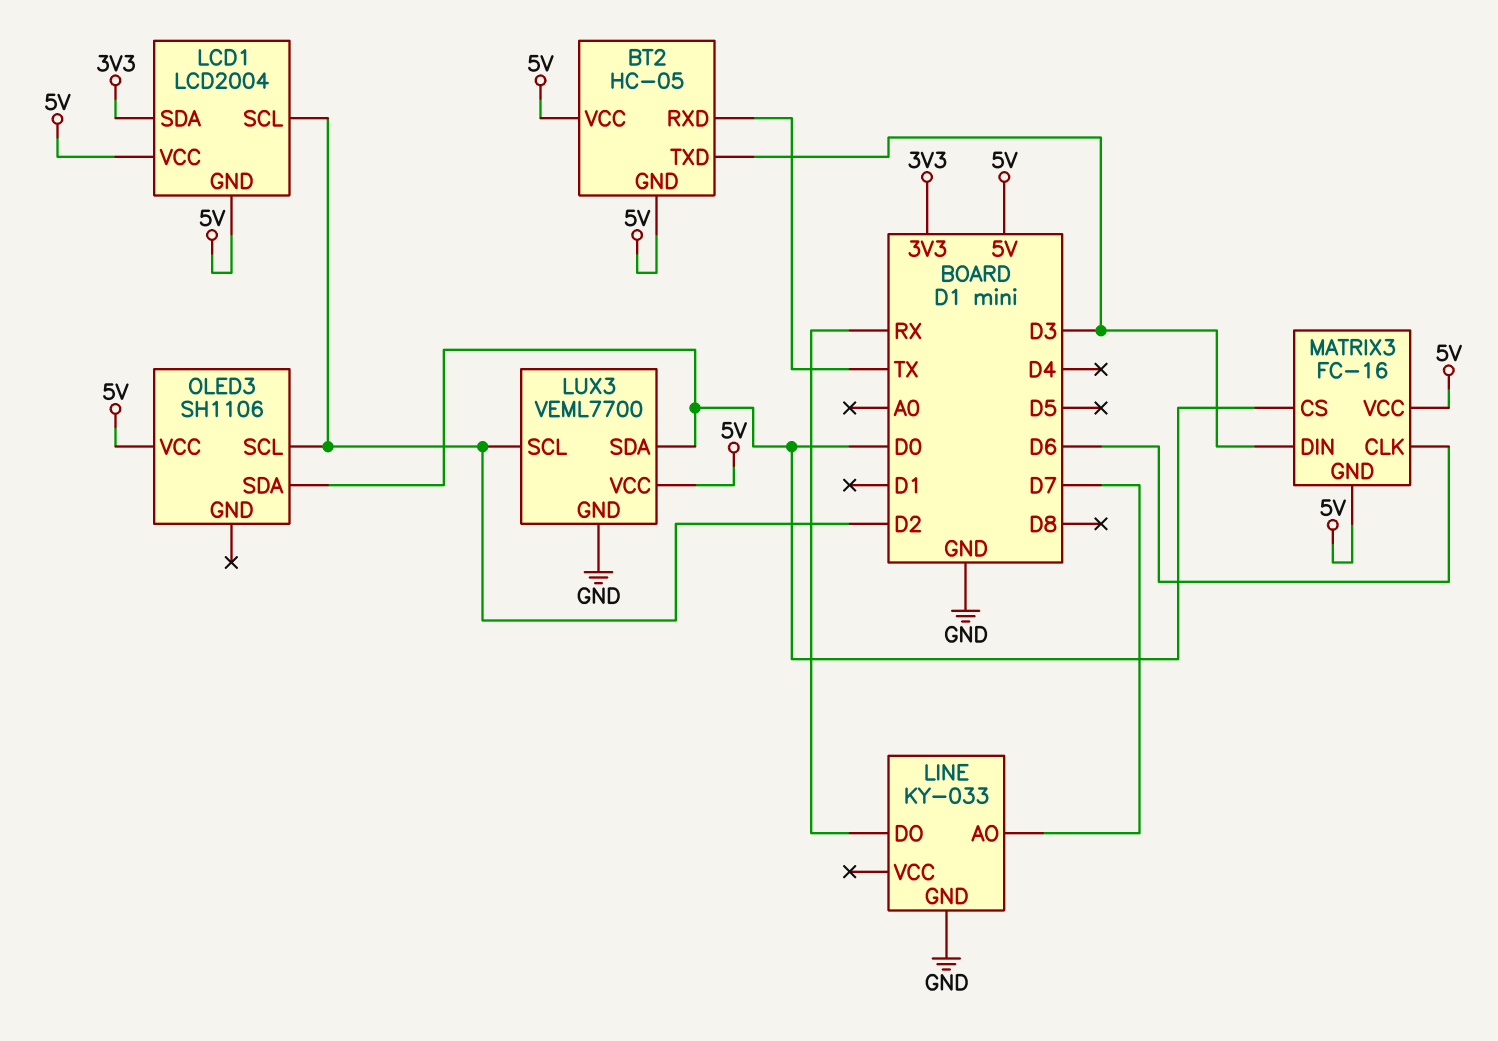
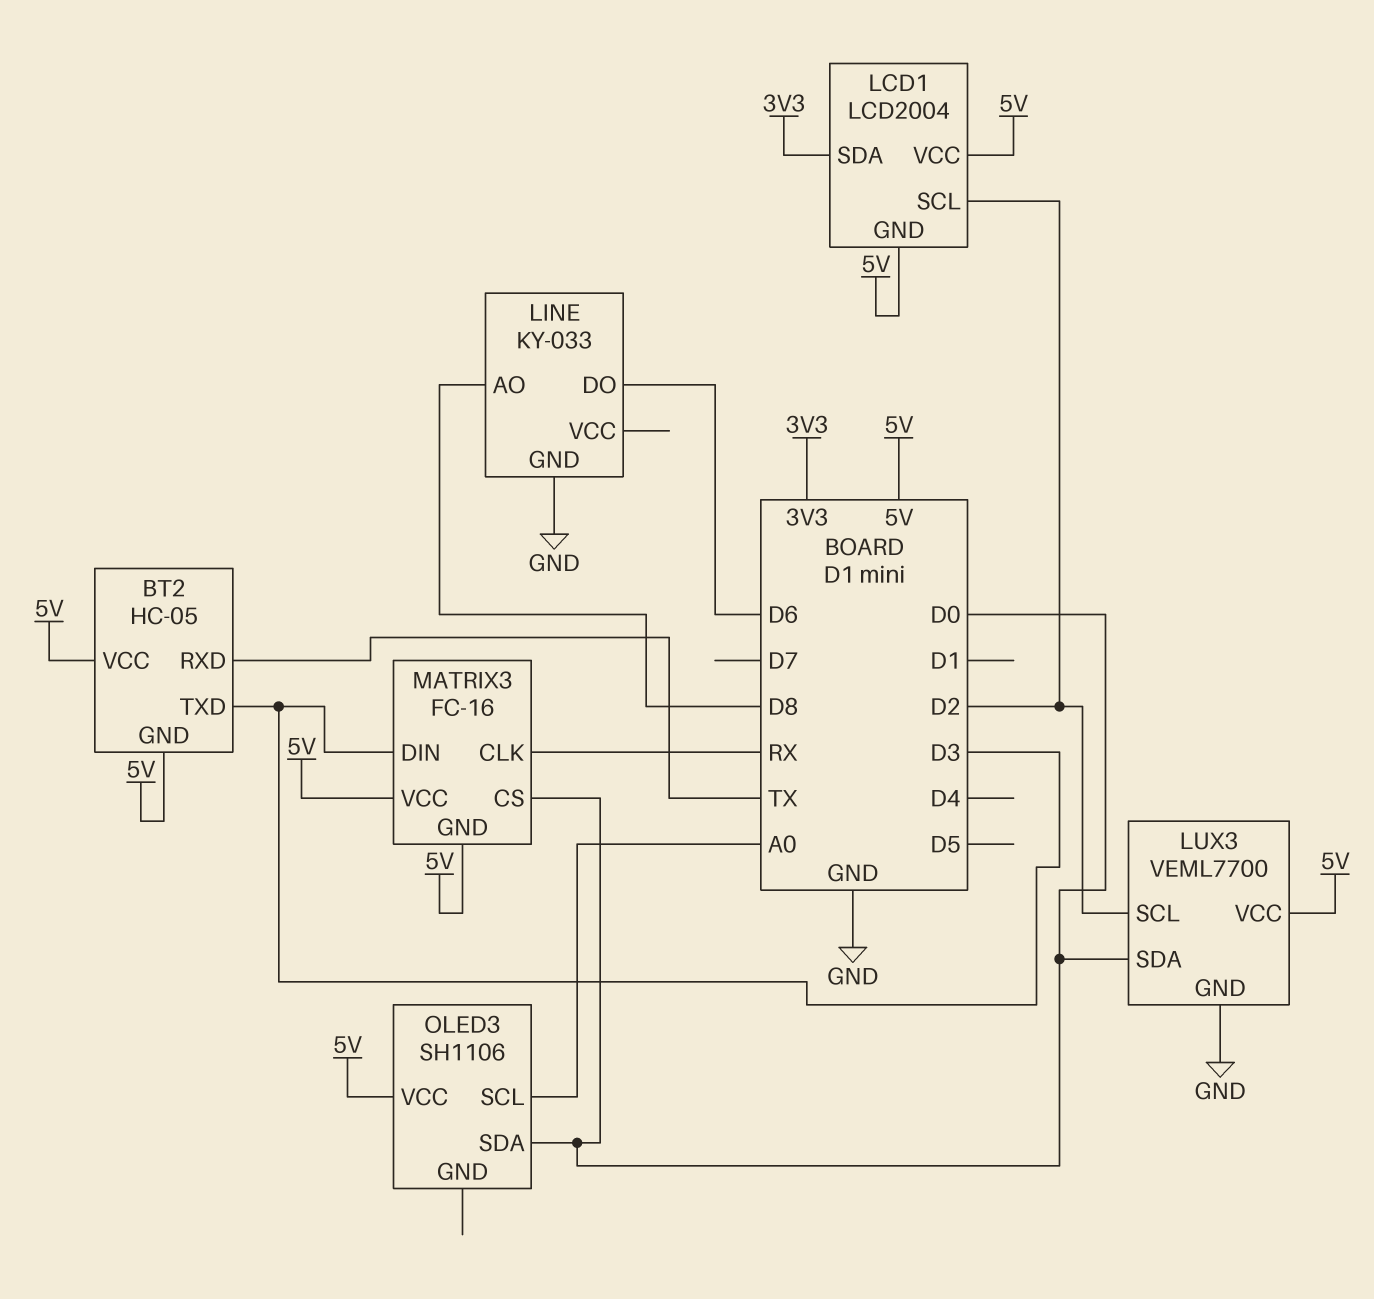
LINE pin AO: D7 -> D8
LINE pin DO: RX -> D6
MATRIX3 pin CLK: D6 -> RX
OLED3 pin SCL: D2 -> A0

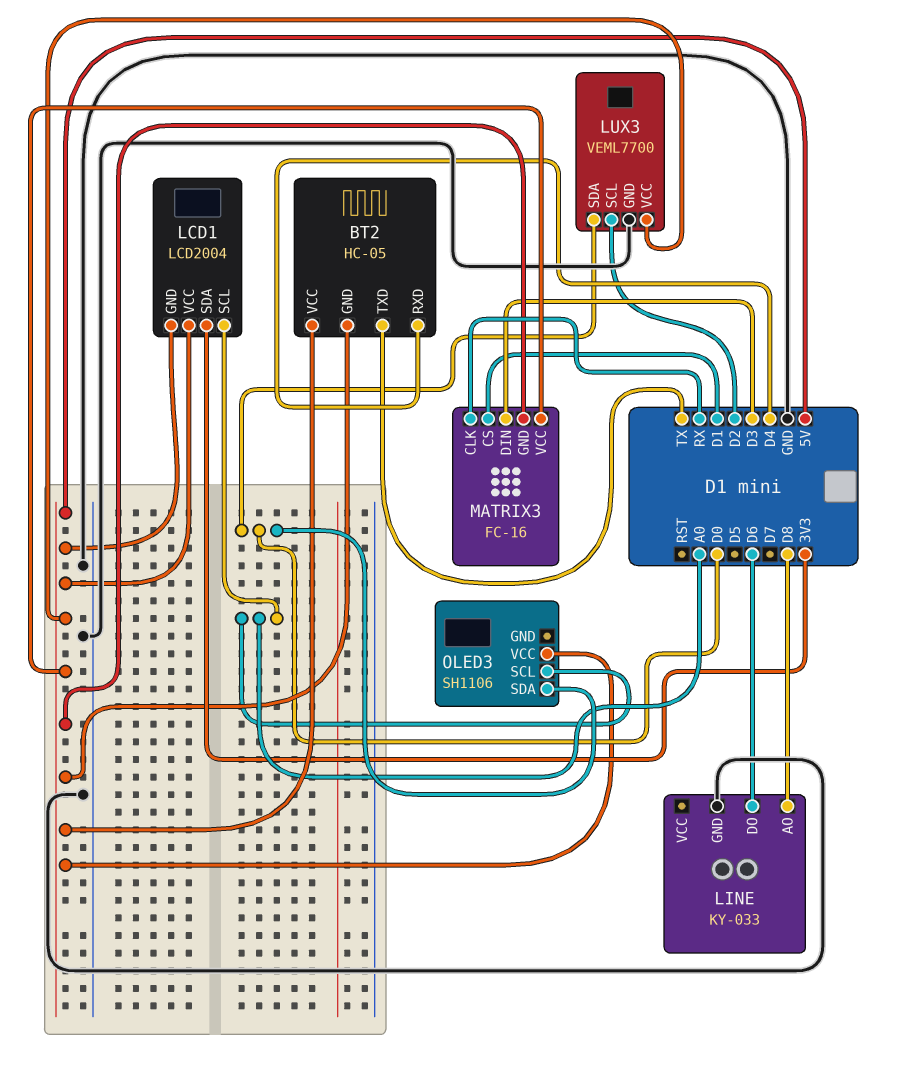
BT2 pin RXD: TX -> D4
BT2 pin TXD: D3 -> TX
LCD1 pin SCL: D2 -> A0
MATRIX3 pin CS: D0 -> D1

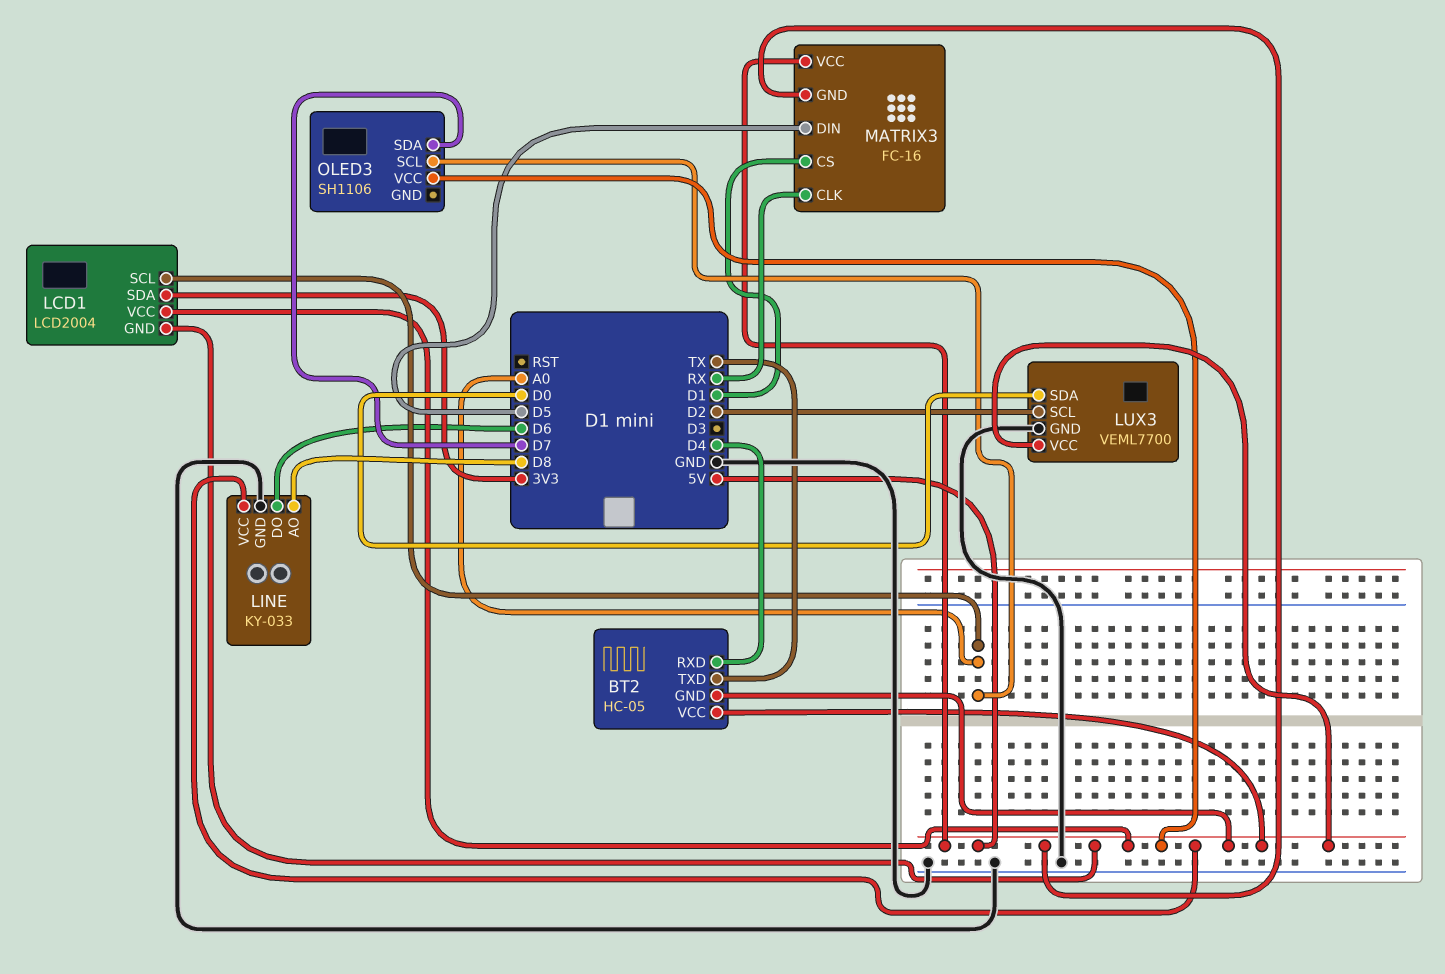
LINE pin VCC: none -> 5V
MATRIX3 pin DIN: D3 -> D5
OLED3 pin SDA: D0 -> D7

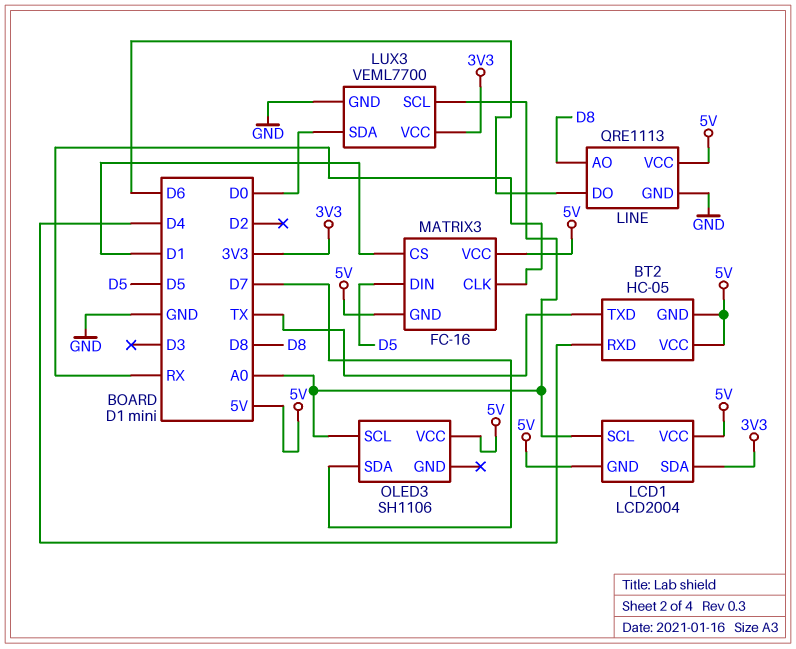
LINE: KY-033 -> QRE1113
LUX3 pin SCL: D2 -> A0
LUX3 pin VCC: 5V -> 3V3

